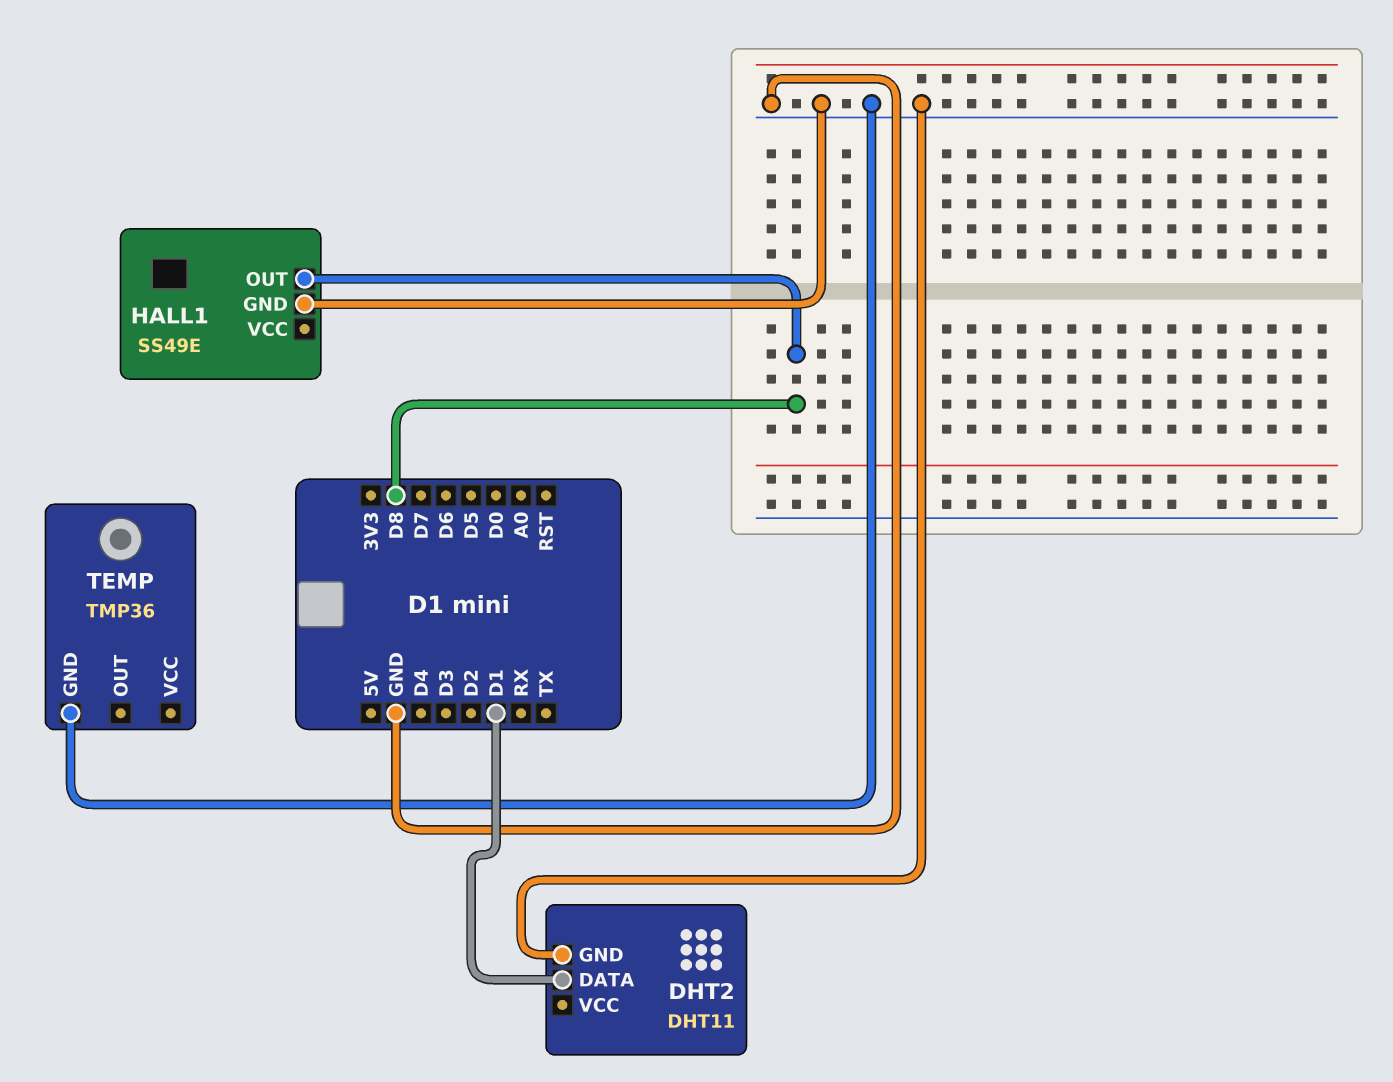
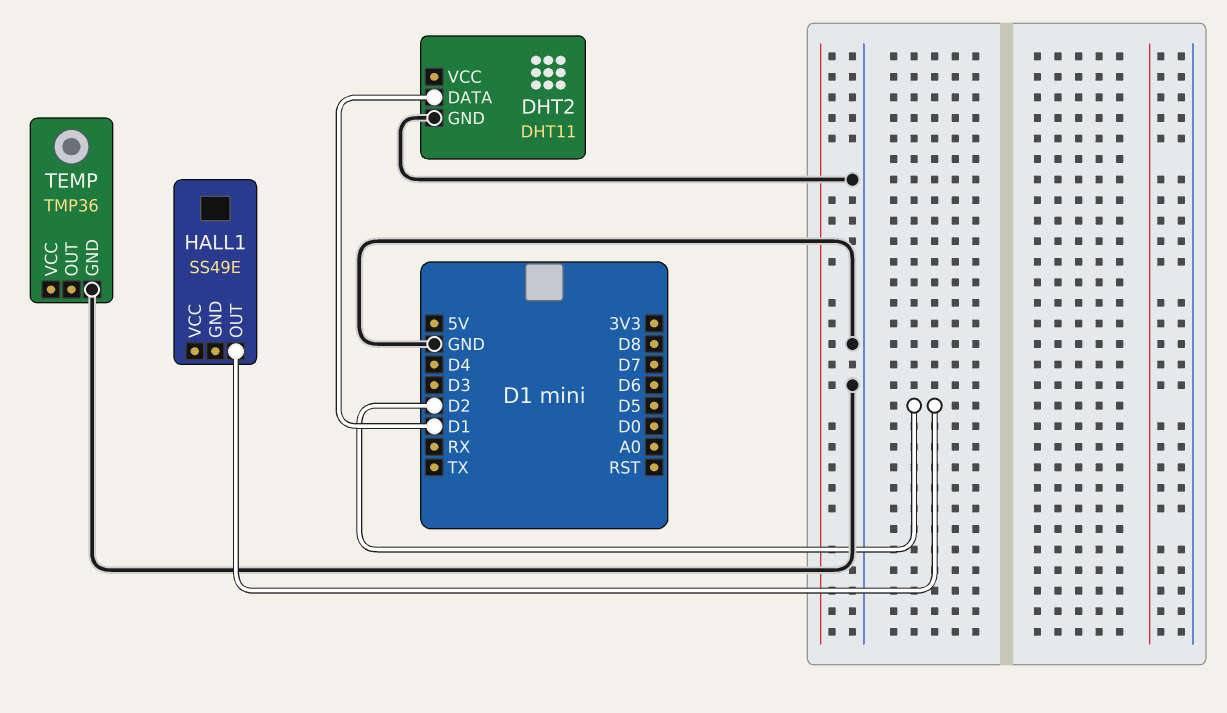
HALL1 pin GND: GND -> none
HALL1 pin OUT: D8 -> D2

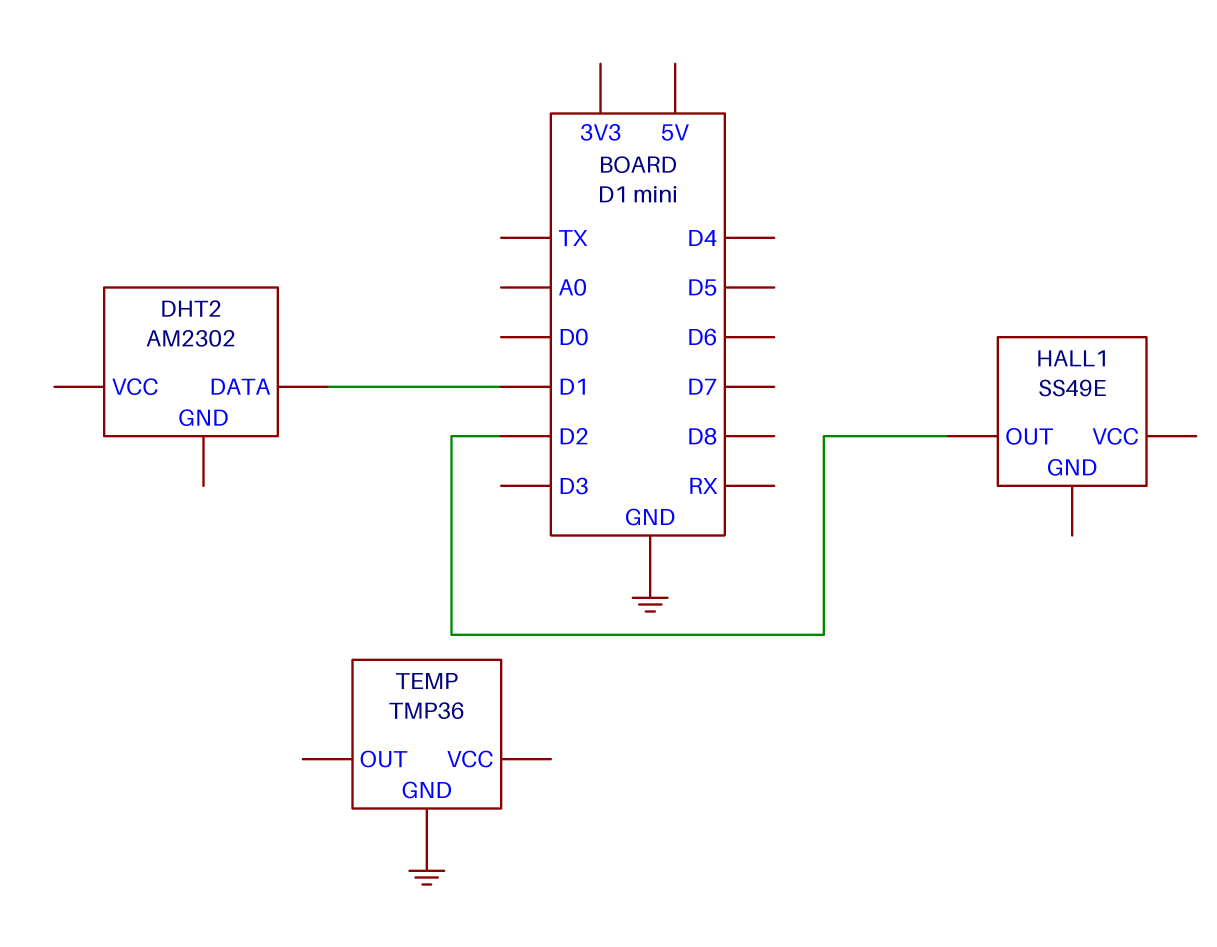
DHT2: DHT11 -> AM2302
DHT2 pin GND: GND -> none

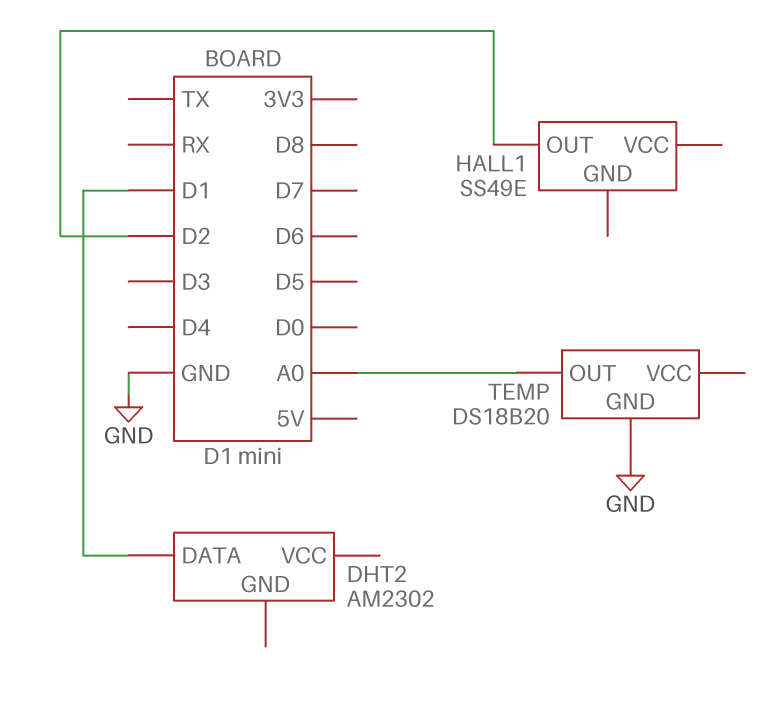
TEMP: TMP36 -> DS18B20
TEMP pin OUT: none -> A0

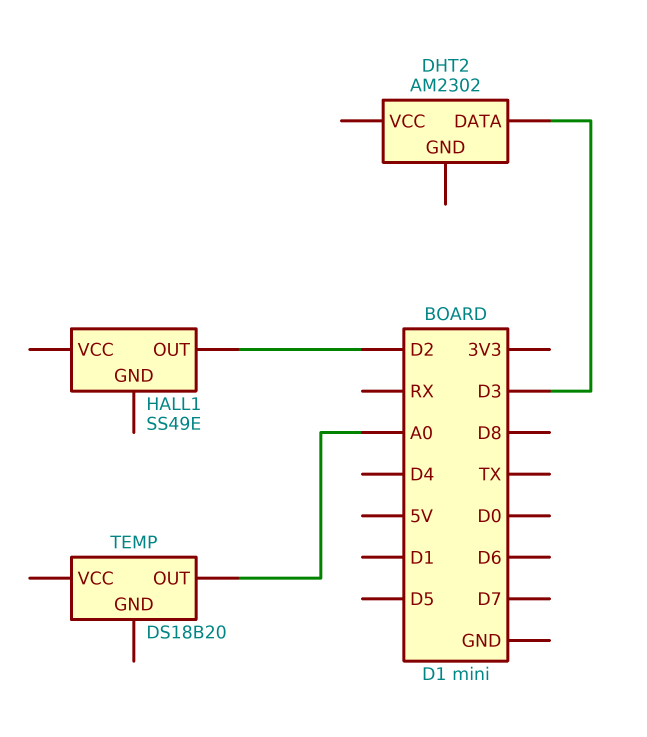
DHT2 pin DATA: D1 -> D3
TEMP pin GND: GND -> none

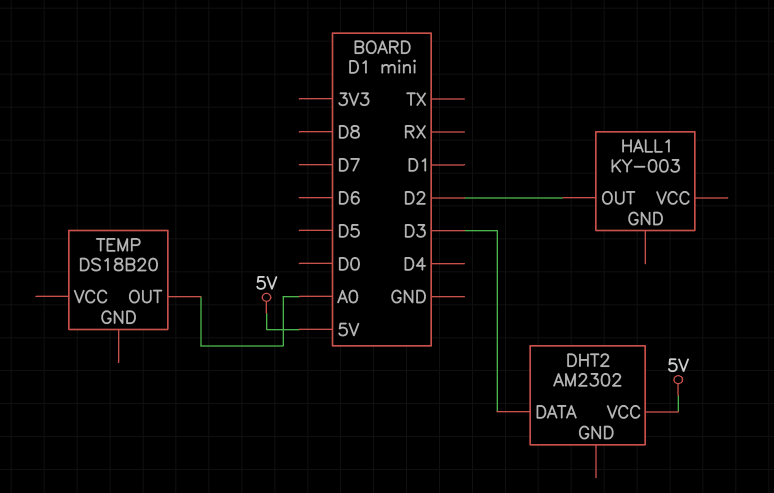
DHT2 pin VCC: none -> 5V
HALL1: SS49E -> KY-003

